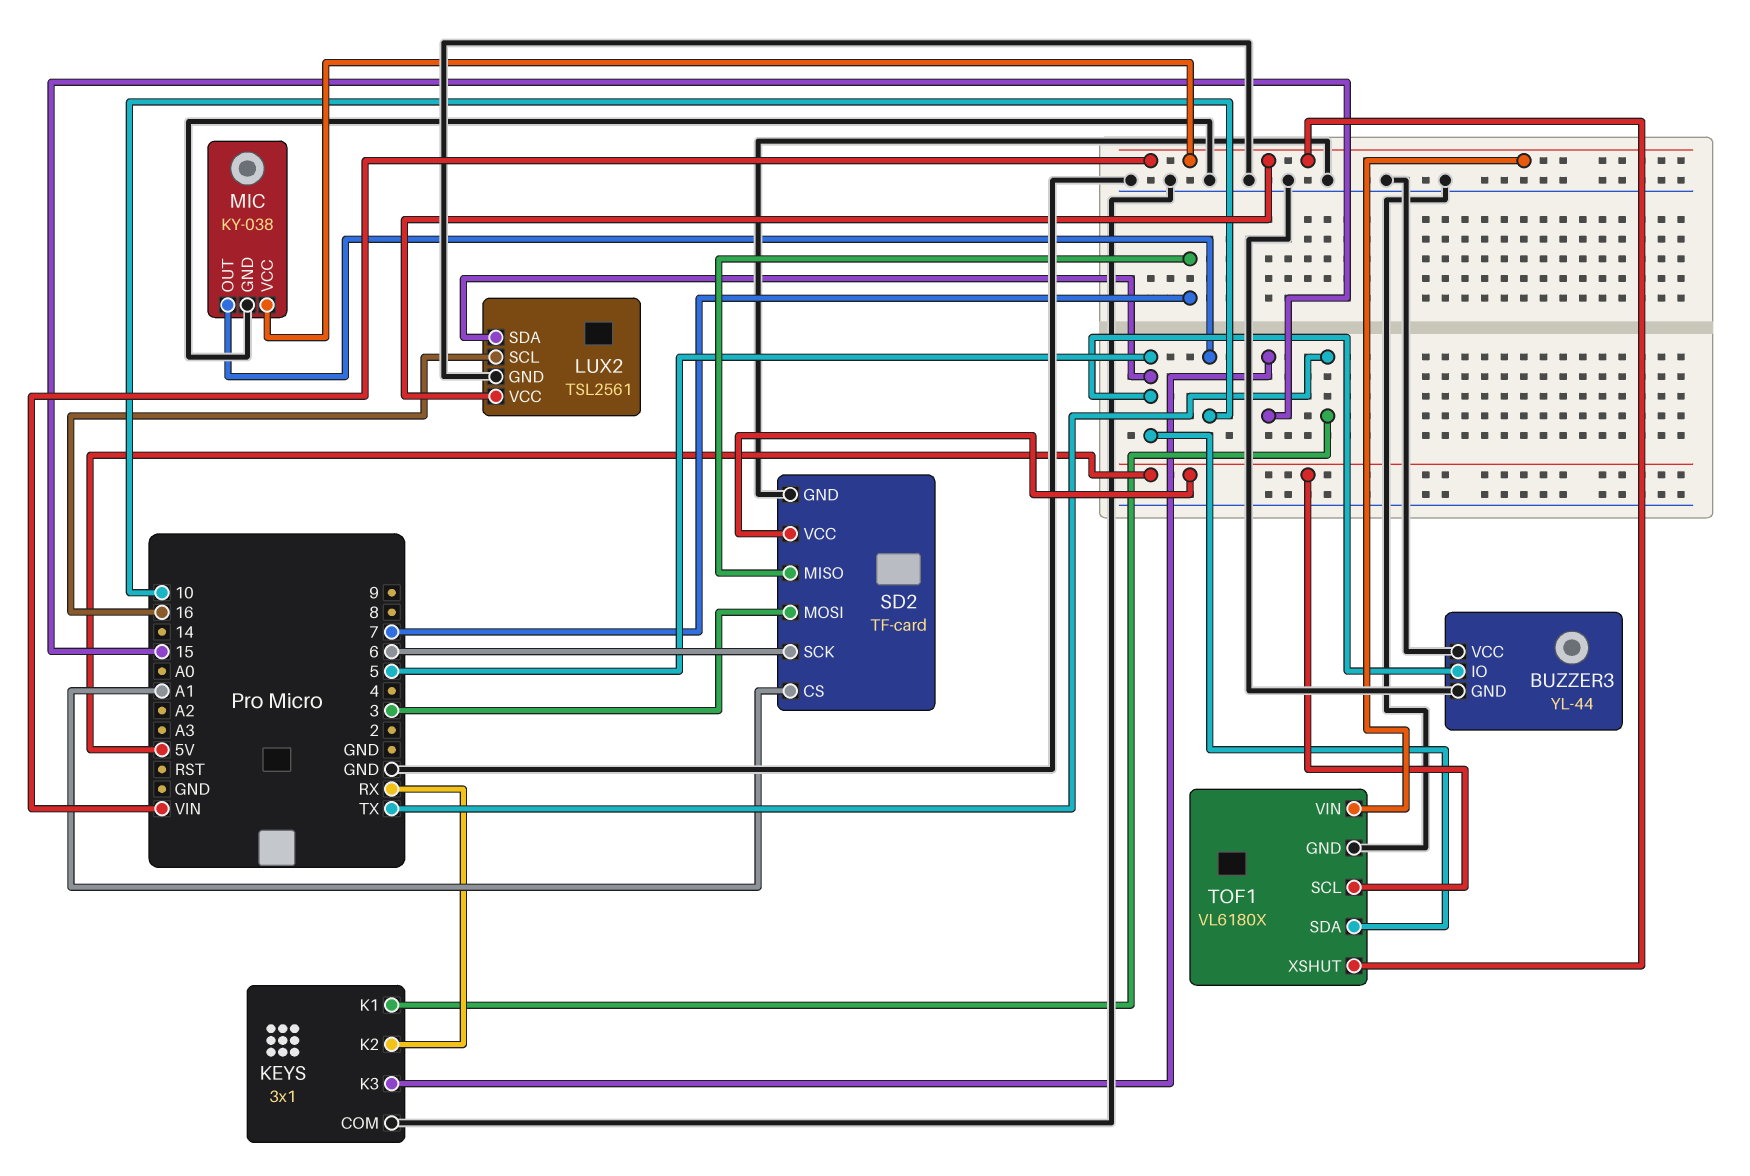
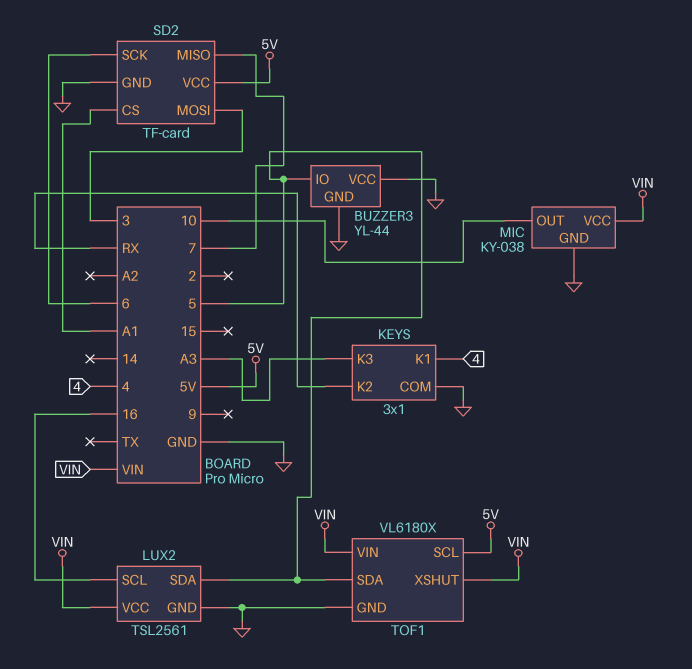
KEYS pin K1: TX -> 4
KEYS pin K3: 15 -> A3

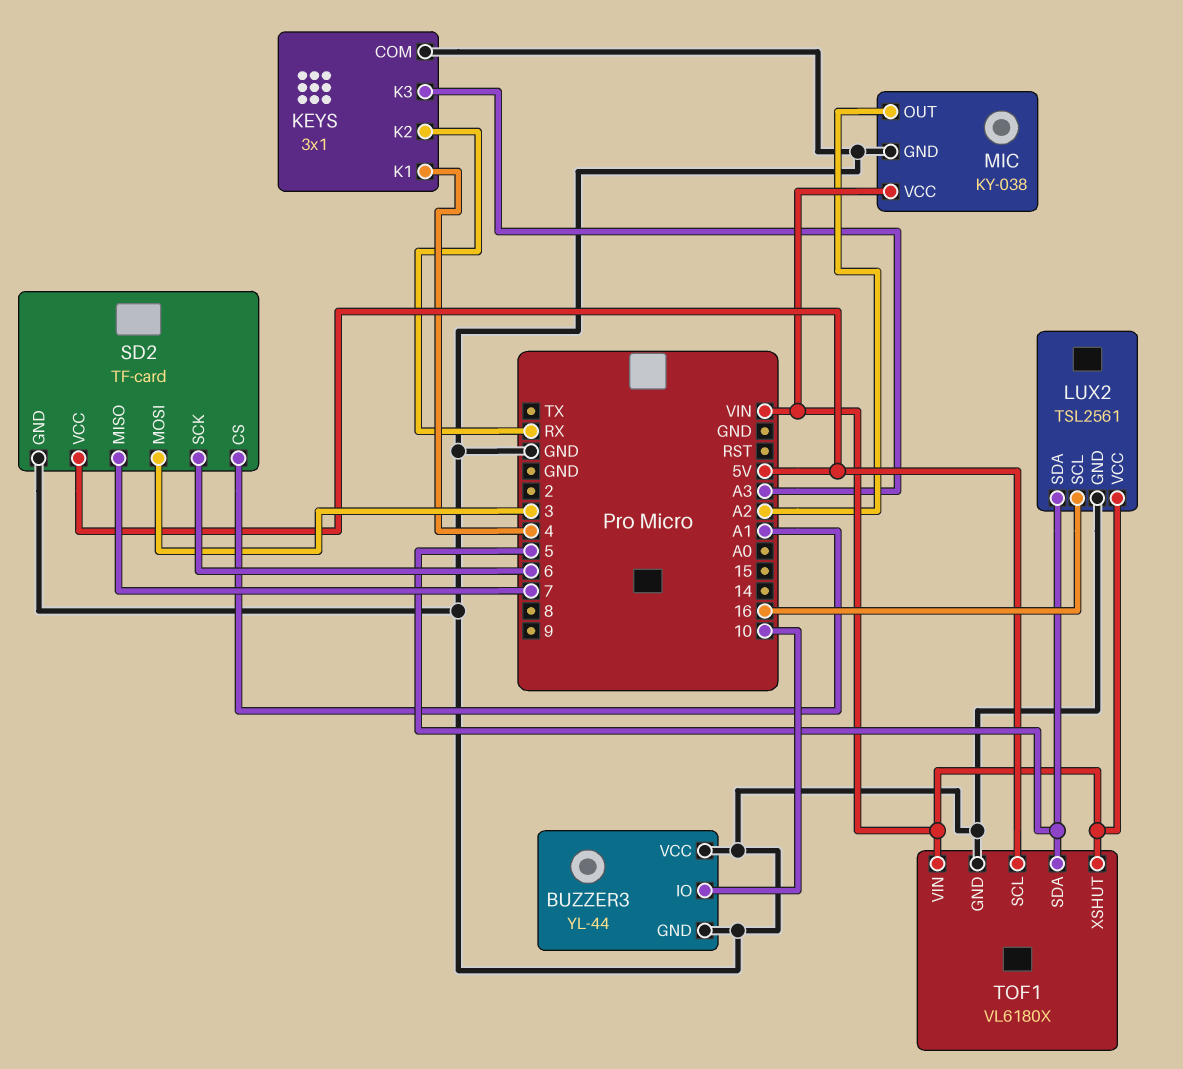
BUZZER3 pin IO: 5 -> 10
MIC pin OUT: 10 -> A2

